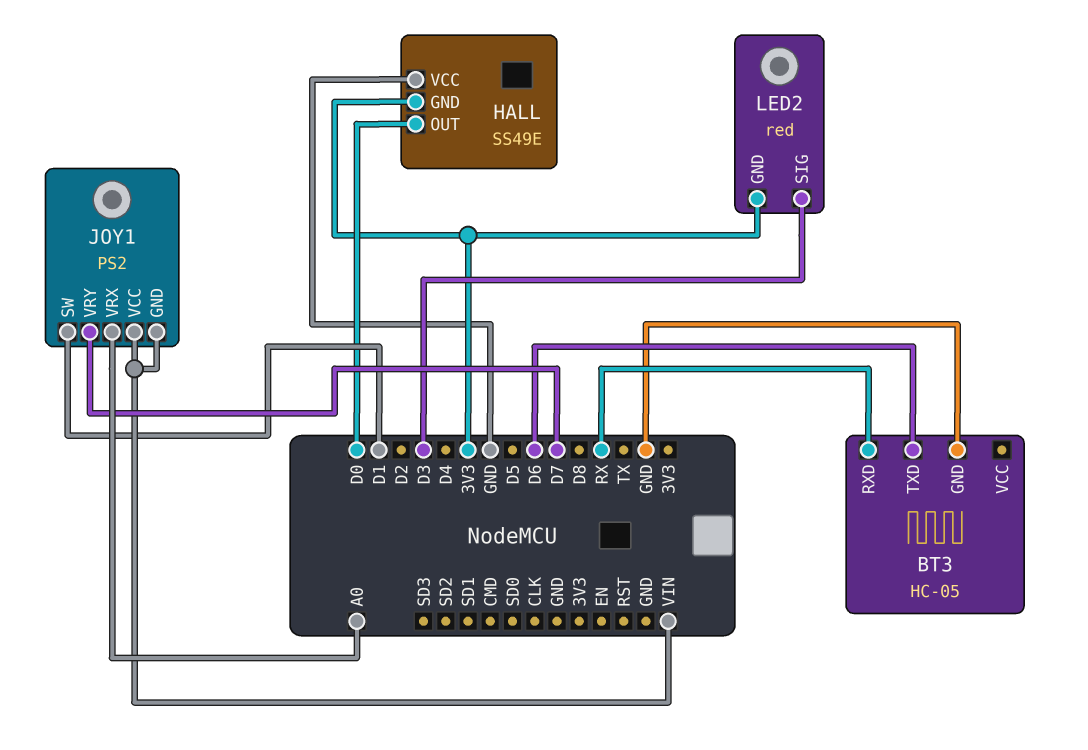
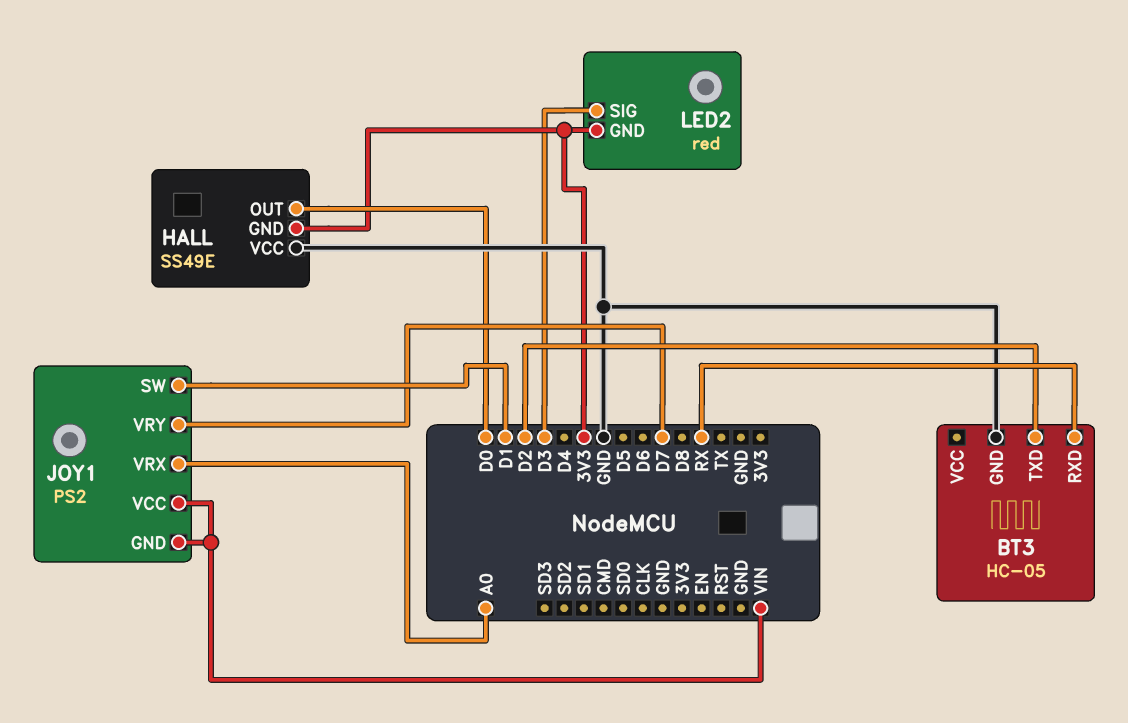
BT3 pin TXD: D6 -> D2

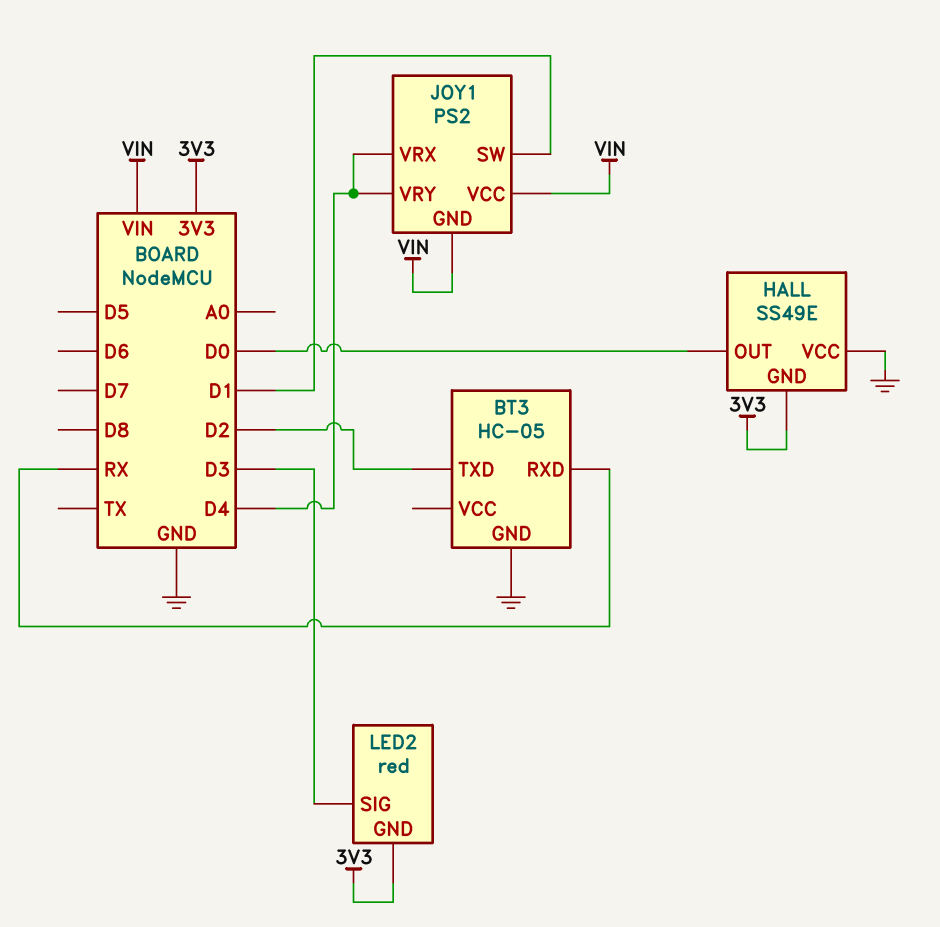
JOY1 pin VRX: A0 -> D4
JOY1 pin VRY: D7 -> D4

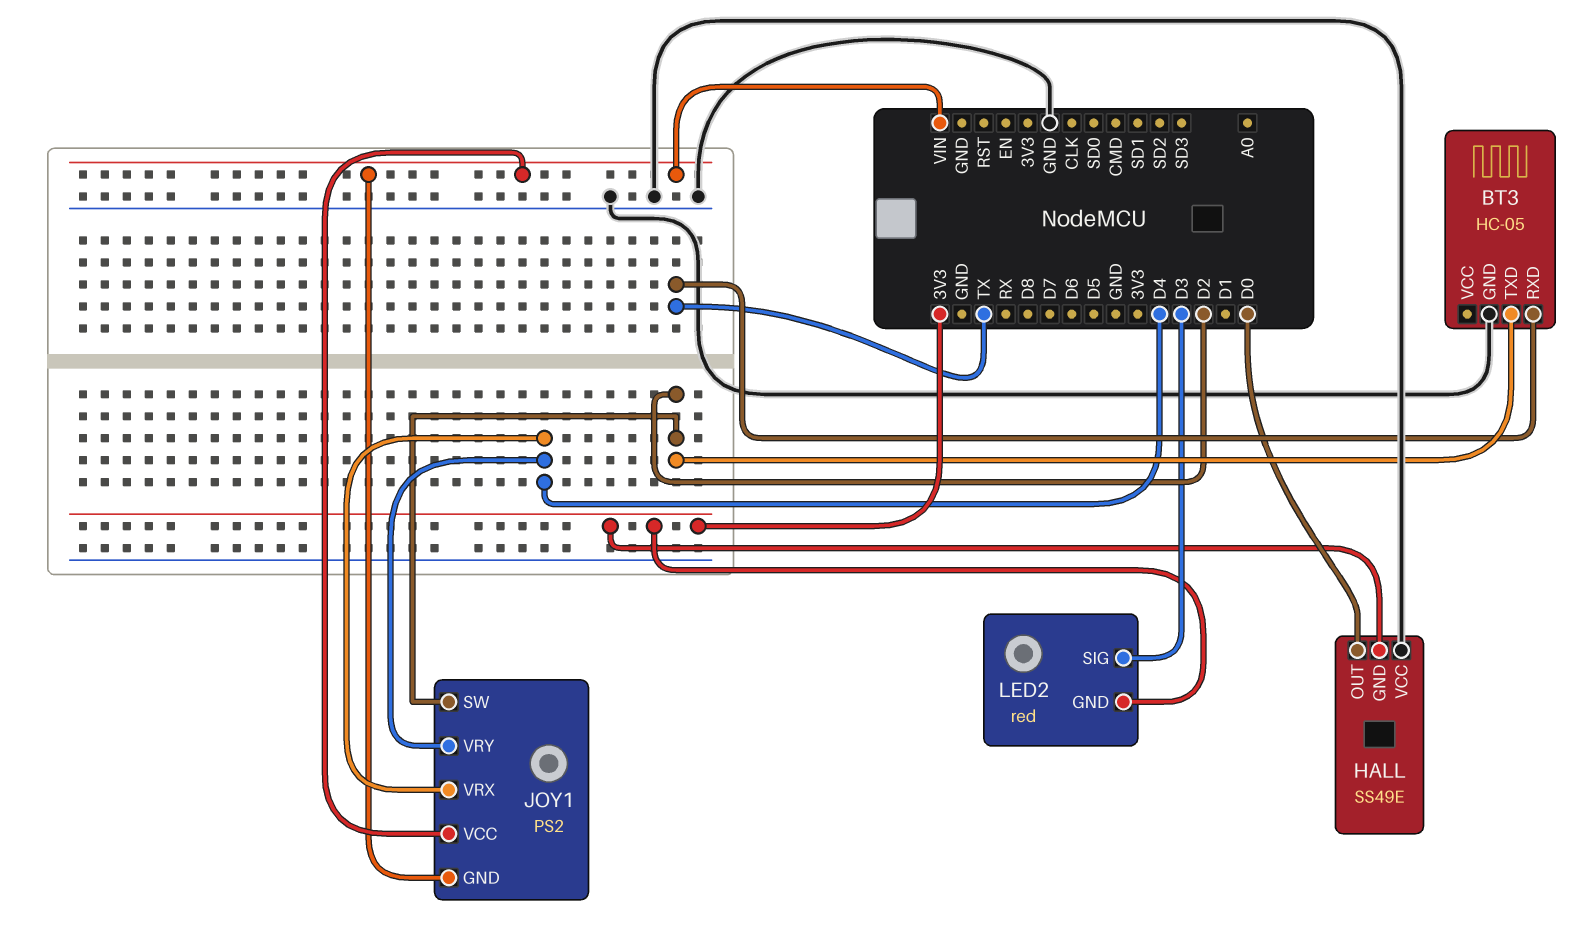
BT3 pin RXD: RX -> TX
JOY1 pin SW: D1 -> D2

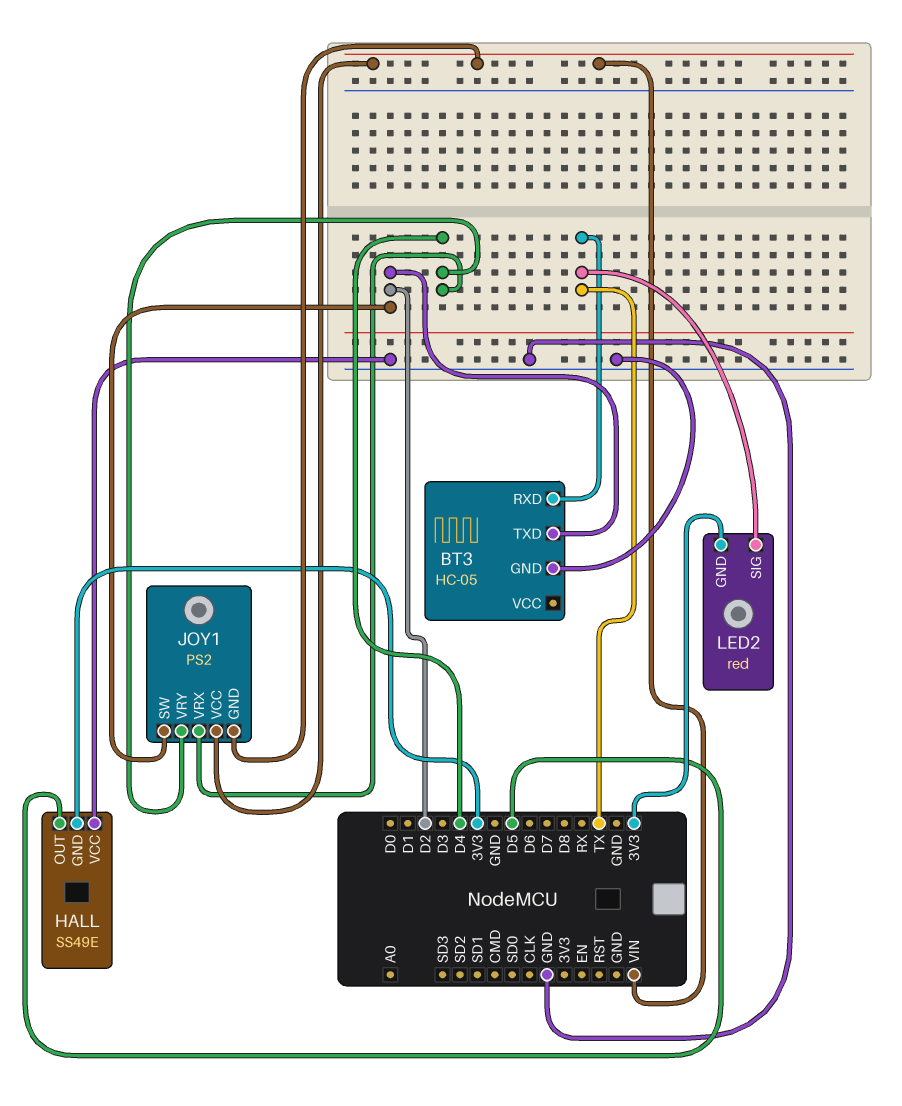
HALL pin OUT: D0 -> D5
LED2 pin SIG: D3 -> TX

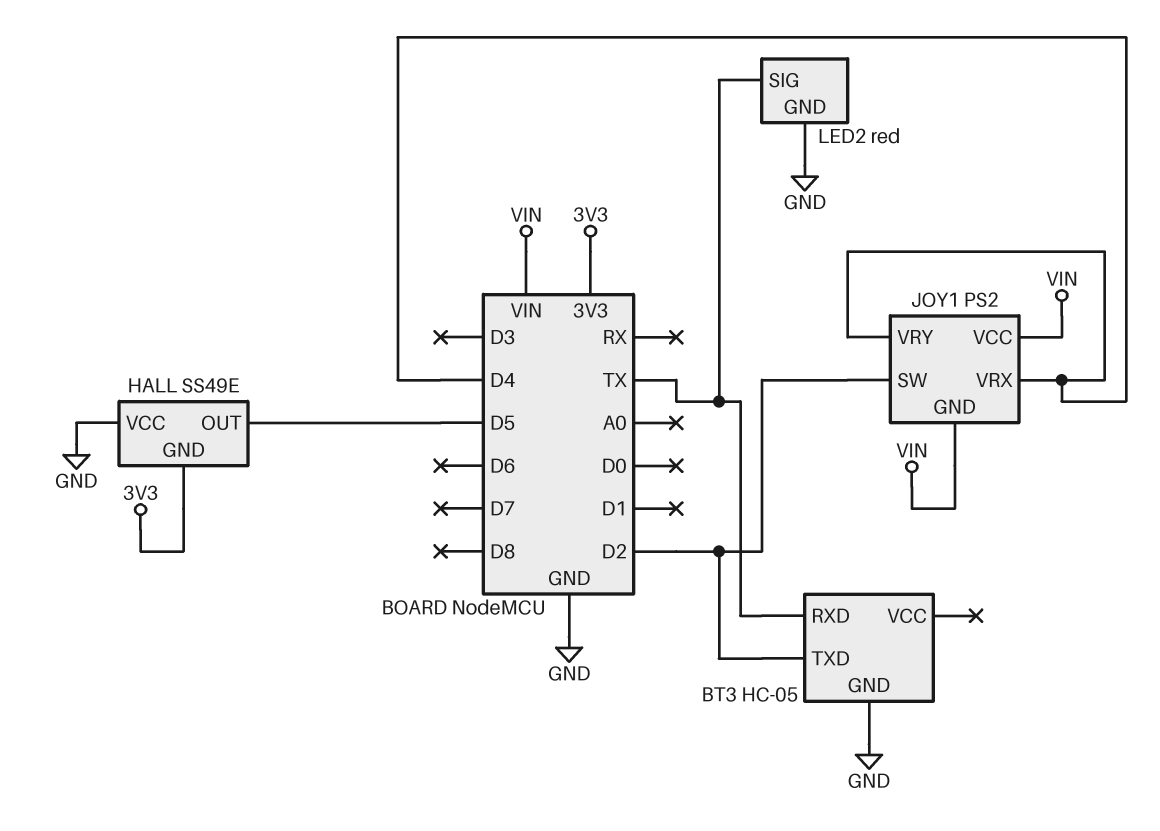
LED2 pin GND: 3V3 -> GND

